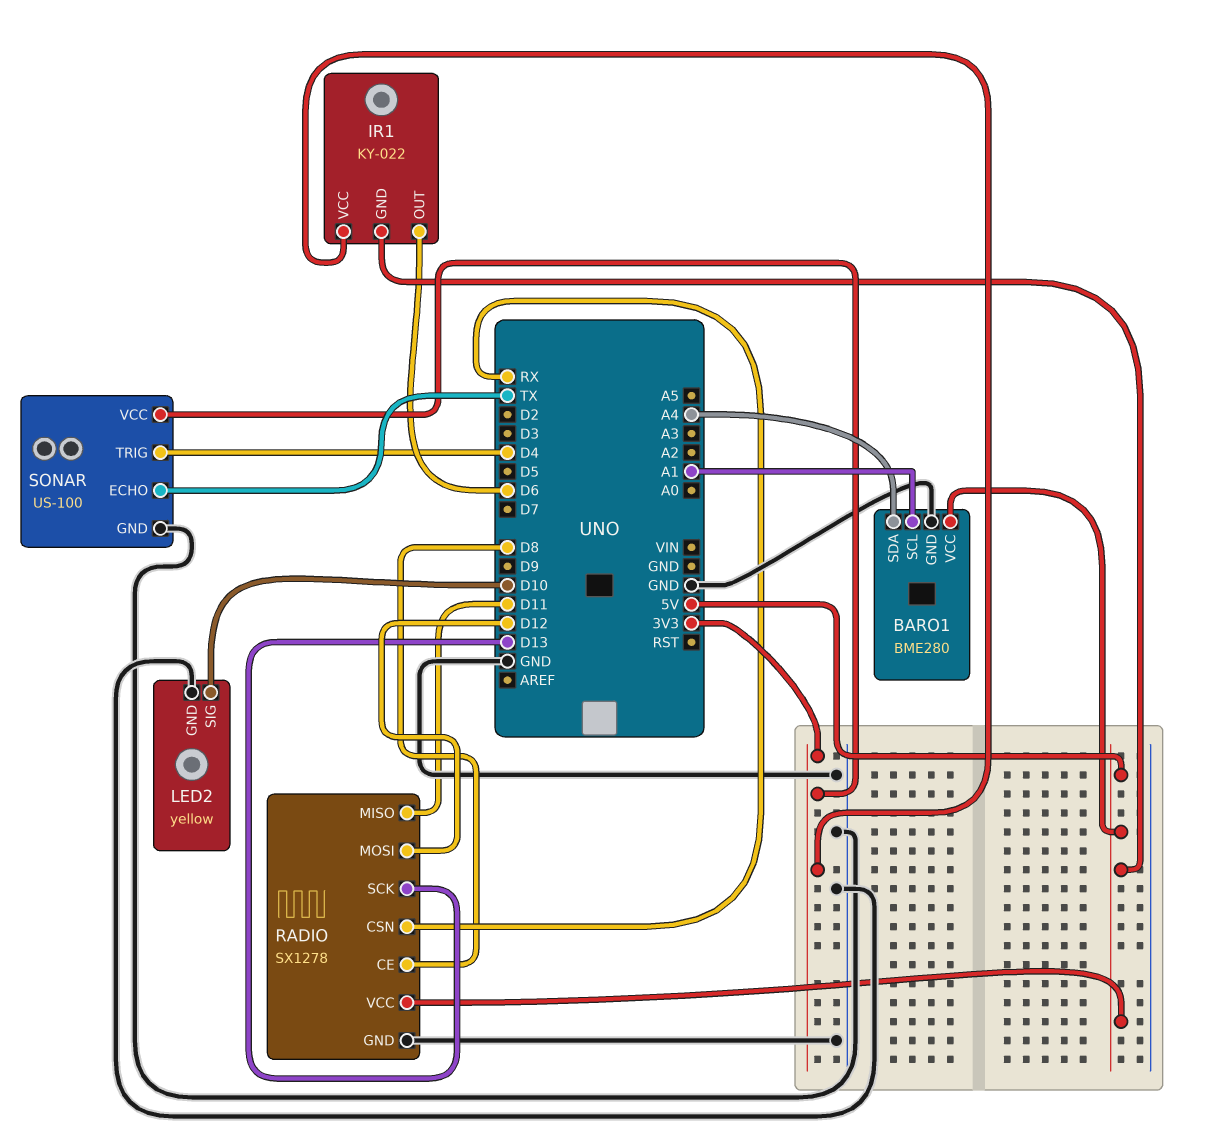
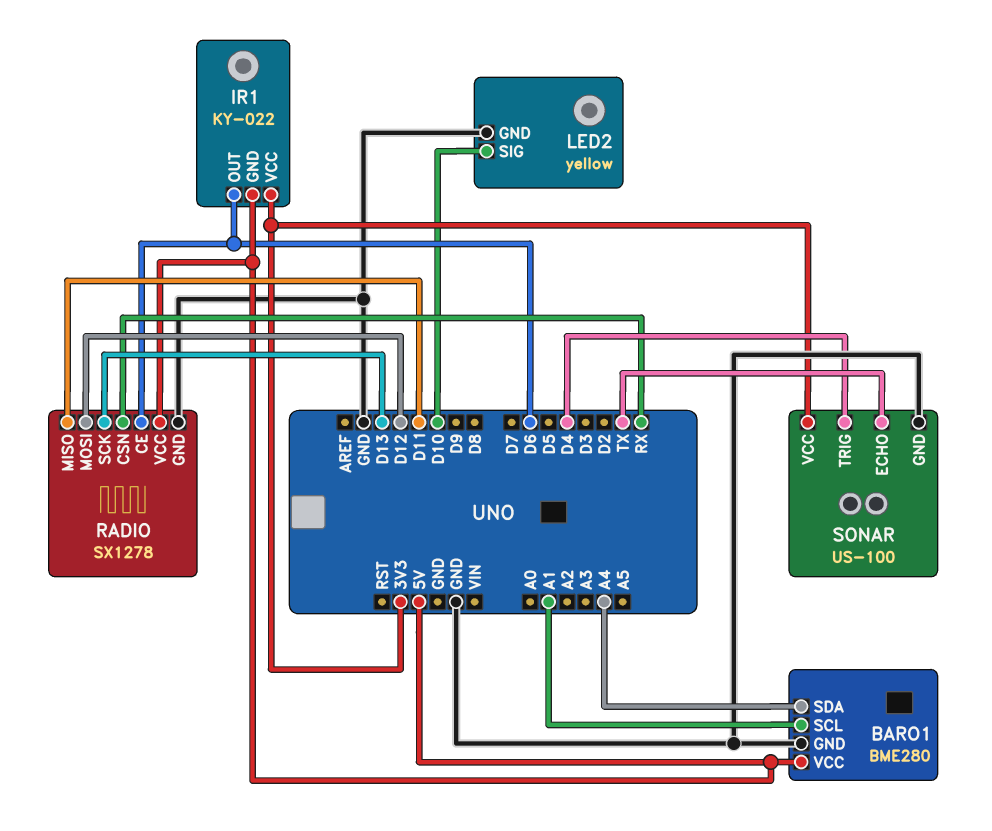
RADIO pin CE: D8 -> D6

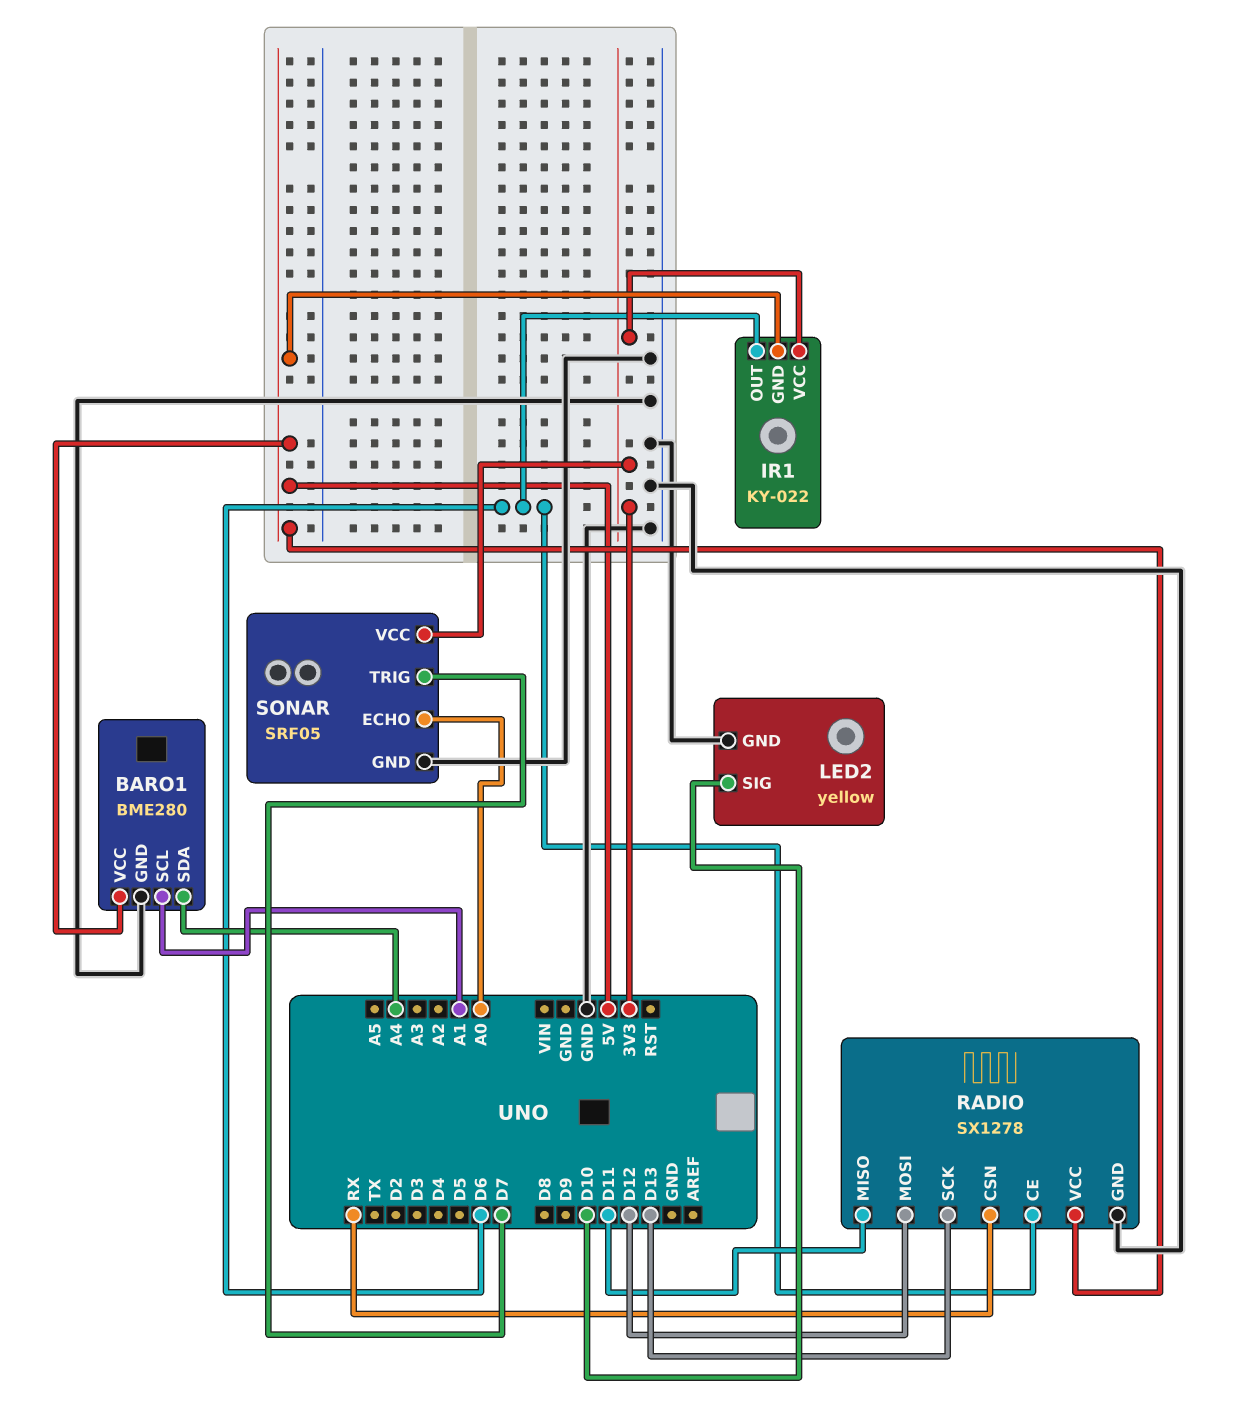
SONAR: US-100 -> SRF05
SONAR pin ECHO: TX -> A0
SONAR pin TRIG: D4 -> D7

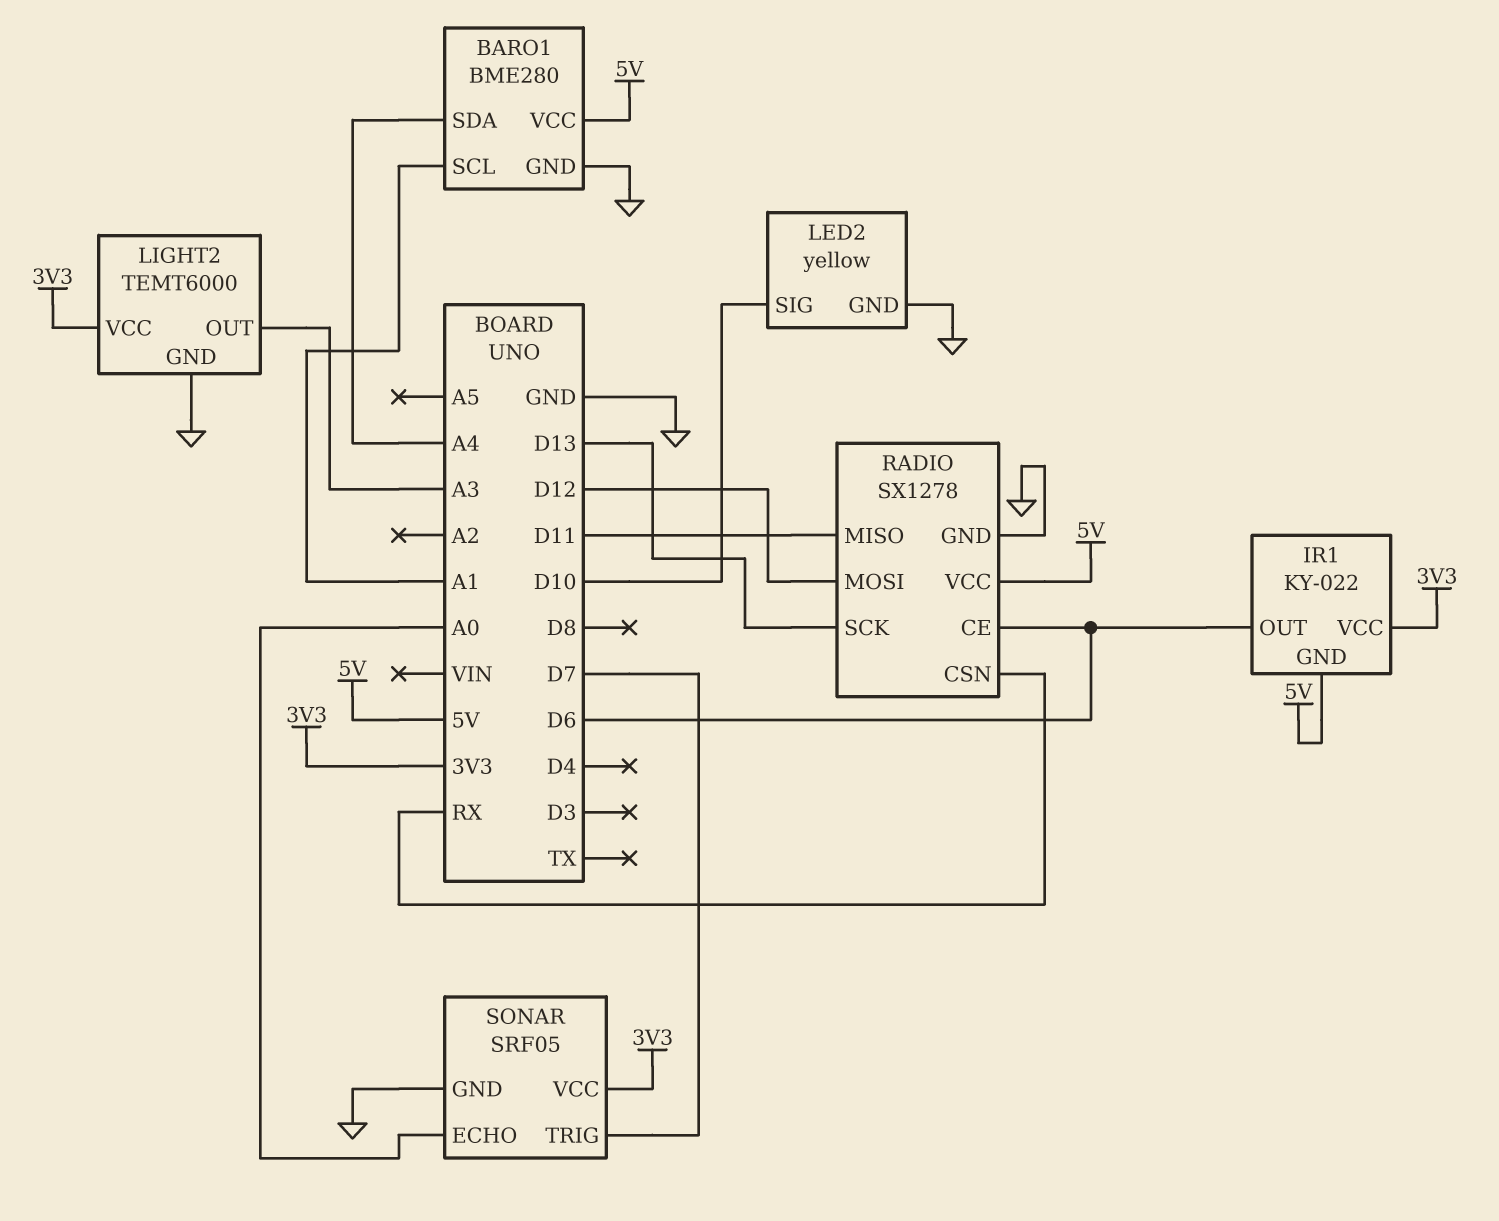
LIGHT2: none -> TEMT6000
LIGHT2 pin GND: none -> GND
LIGHT2 pin OUT: none -> A3
LIGHT2 pin VCC: none -> 3V3

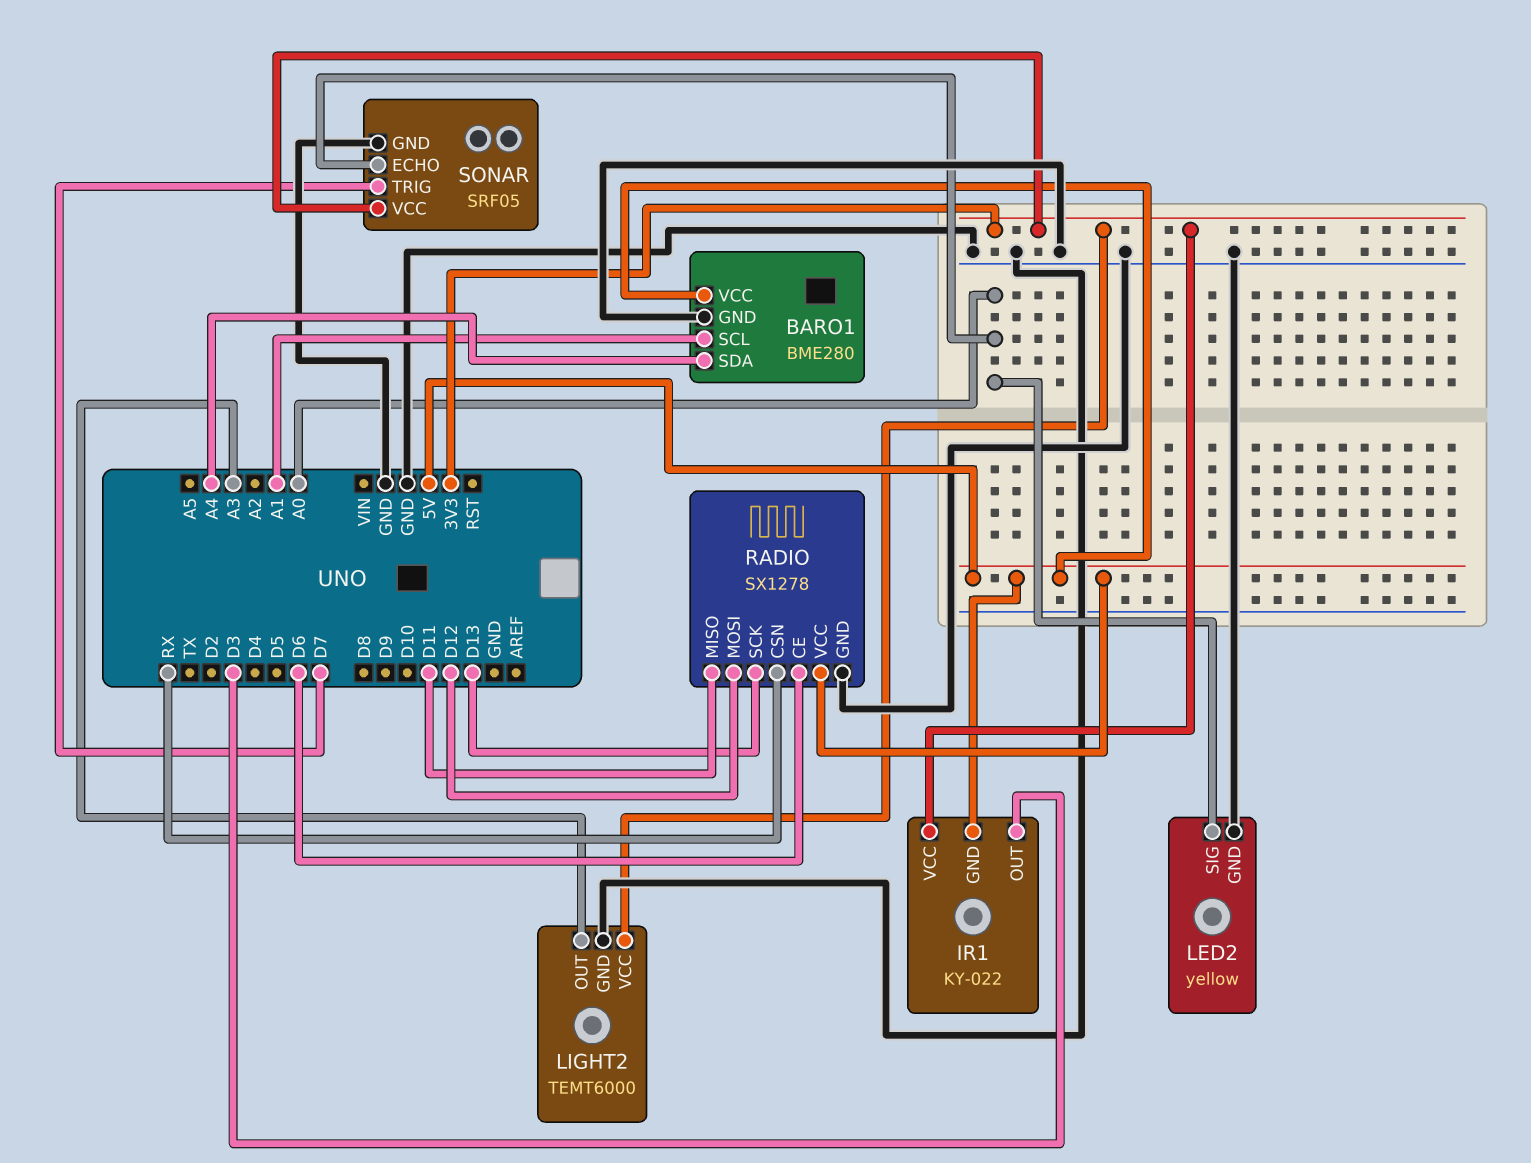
IR1 pin OUT: D6 -> D3
LED2 pin SIG: D10 -> A0

